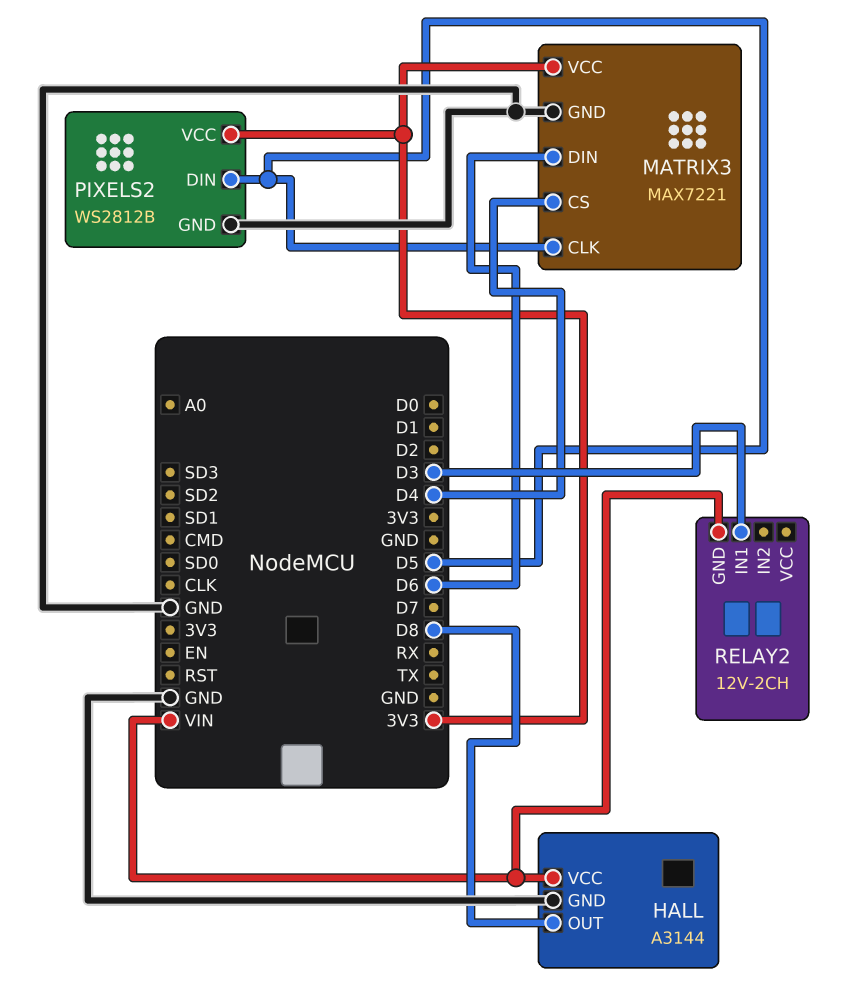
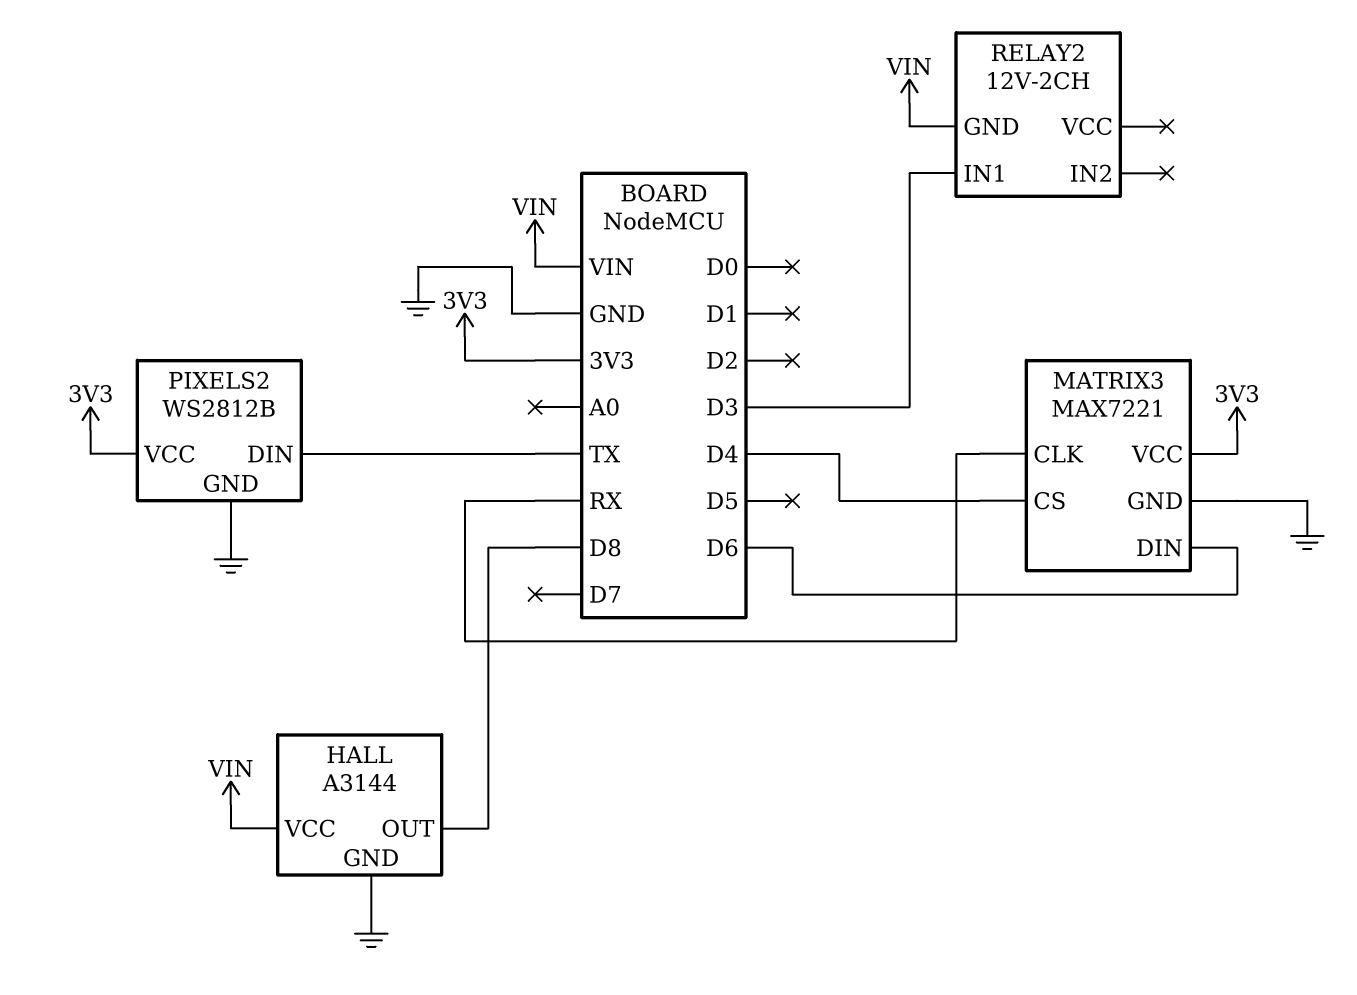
MATRIX3 pin CLK: D5 -> RX
PIXELS2 pin DIN: D5 -> TX

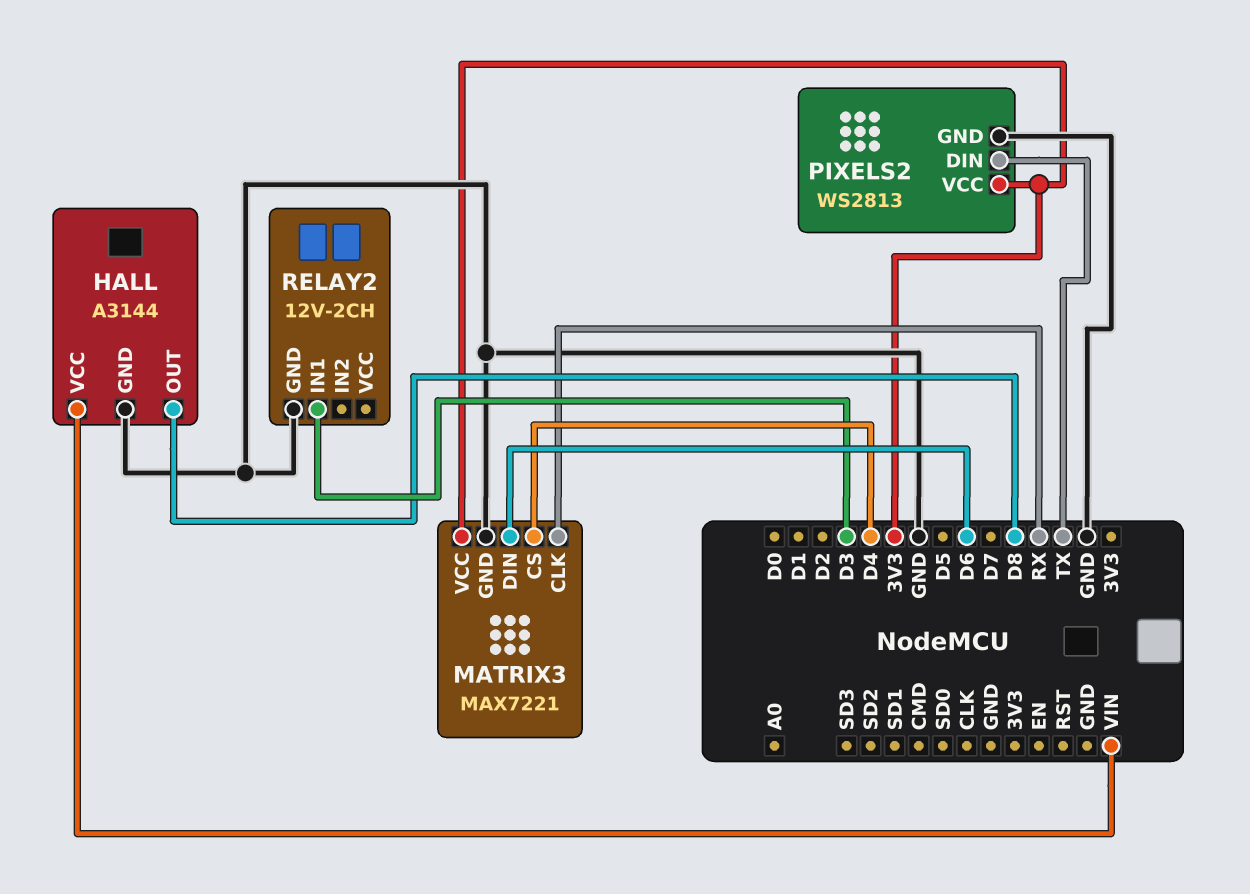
PIXELS2: WS2812B -> WS2813
RELAY2 pin GND: VIN -> GND

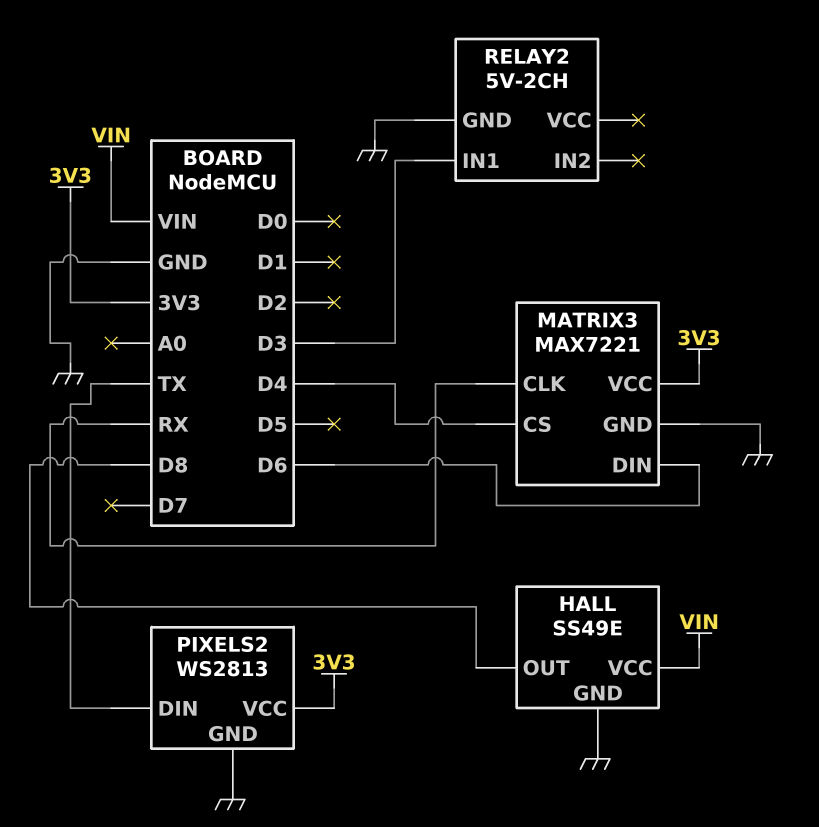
HALL: A3144 -> SS49E
RELAY2: 12V-2CH -> 5V-2CH

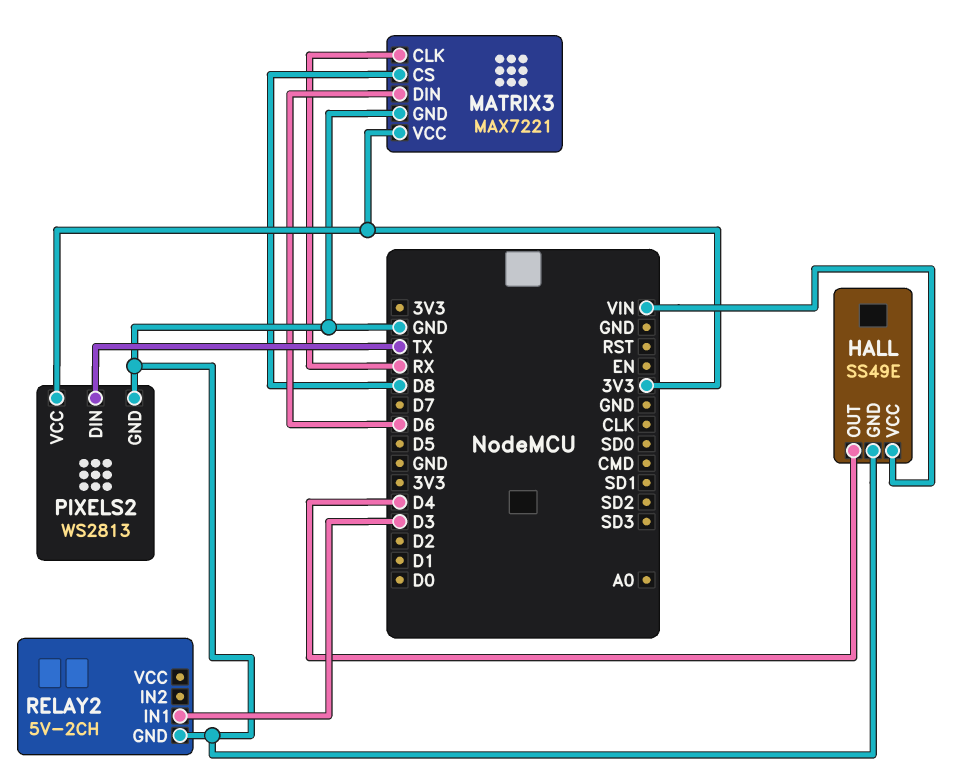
HALL pin OUT: D8 -> D4
MATRIX3 pin CS: D4 -> D8

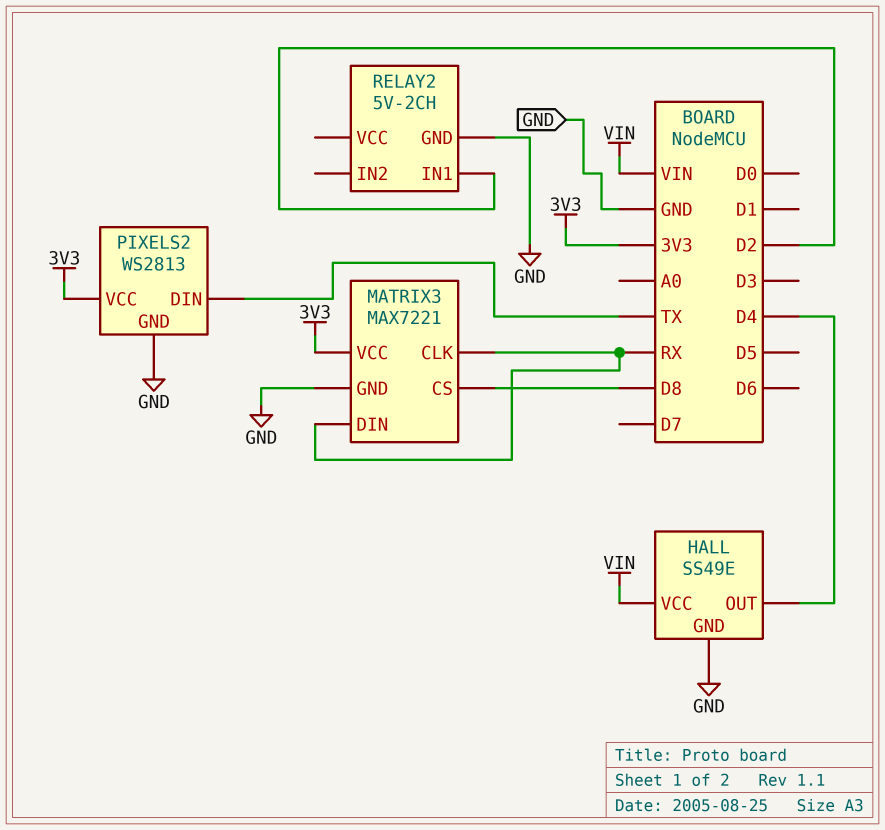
MATRIX3 pin DIN: D6 -> RX
RELAY2 pin IN1: D3 -> D2

